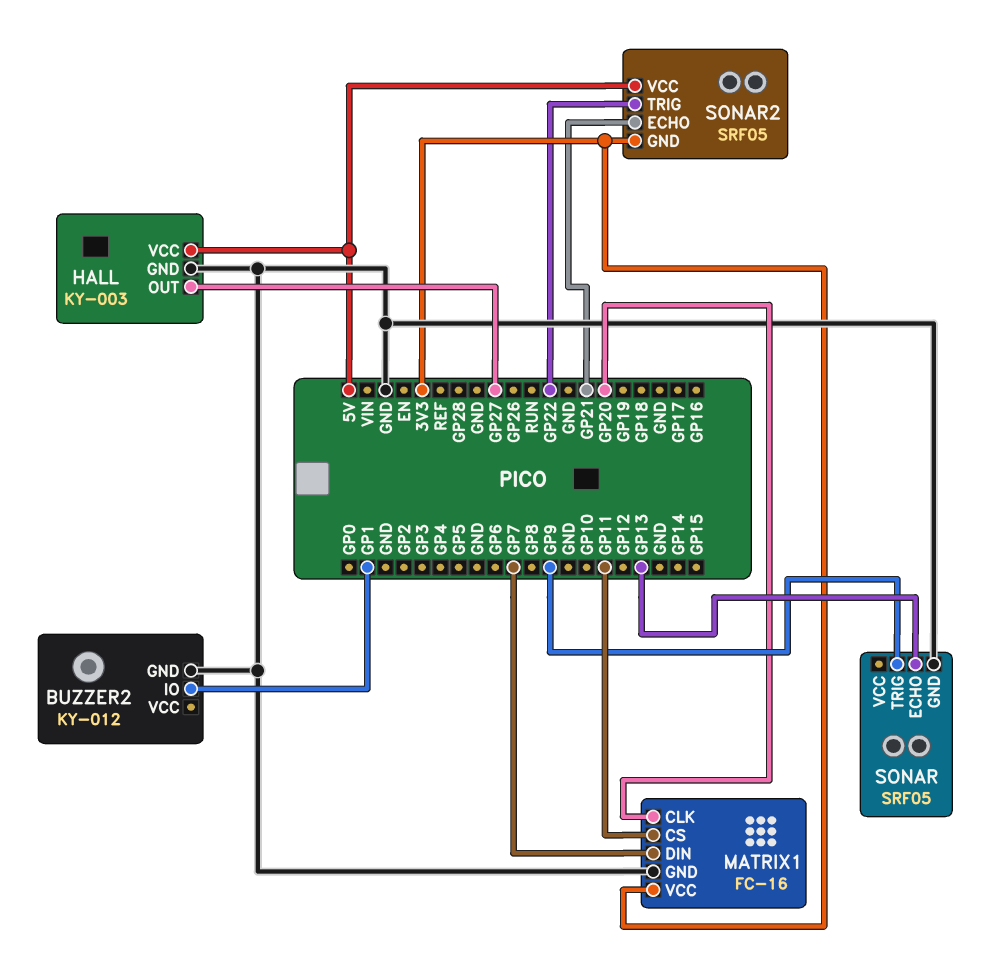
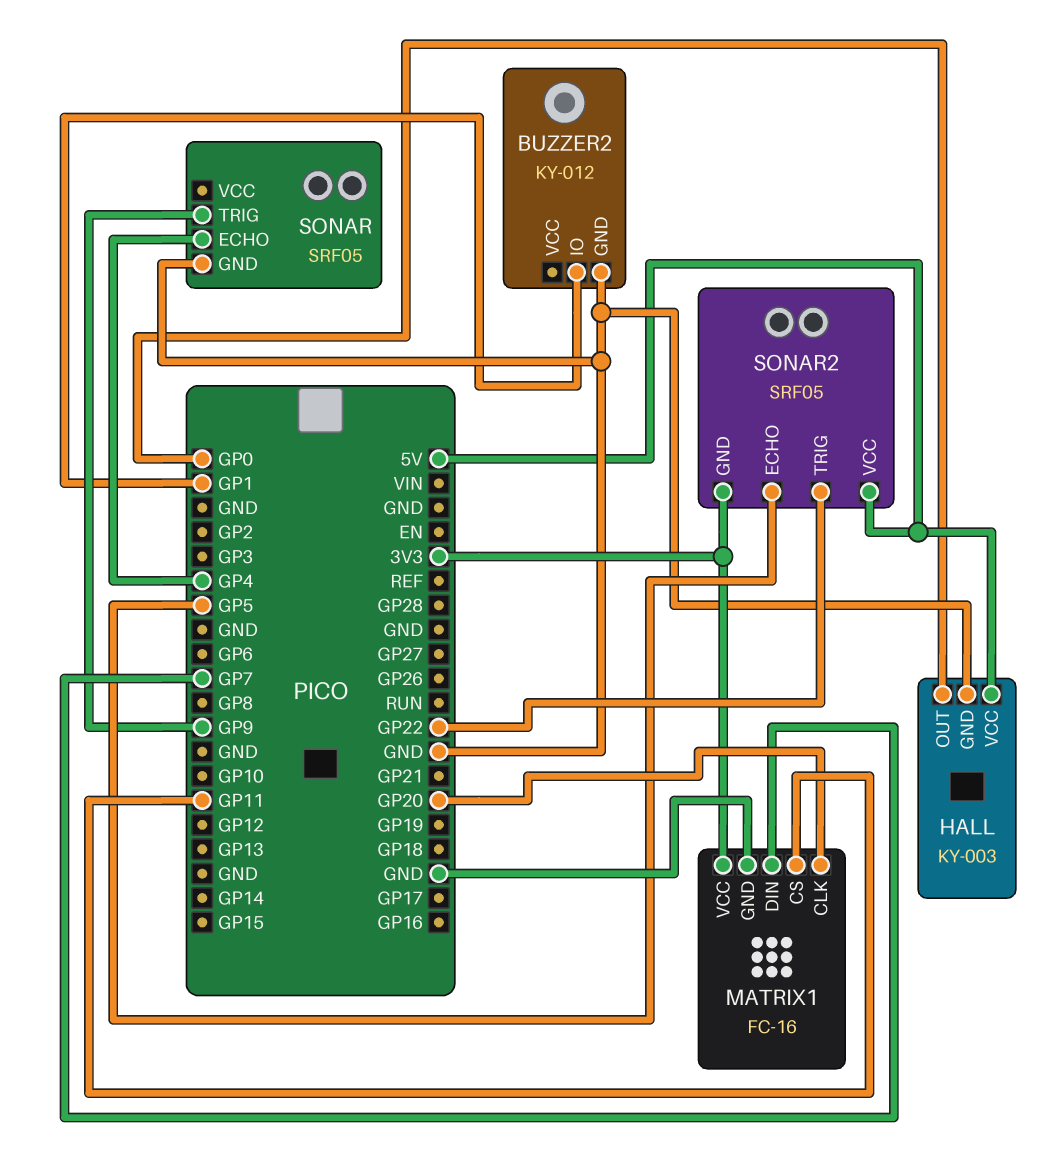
HALL pin OUT: GP27 -> GP0
SONAR pin ECHO: GP13 -> GP4
SONAR2 pin ECHO: GP21 -> GP5

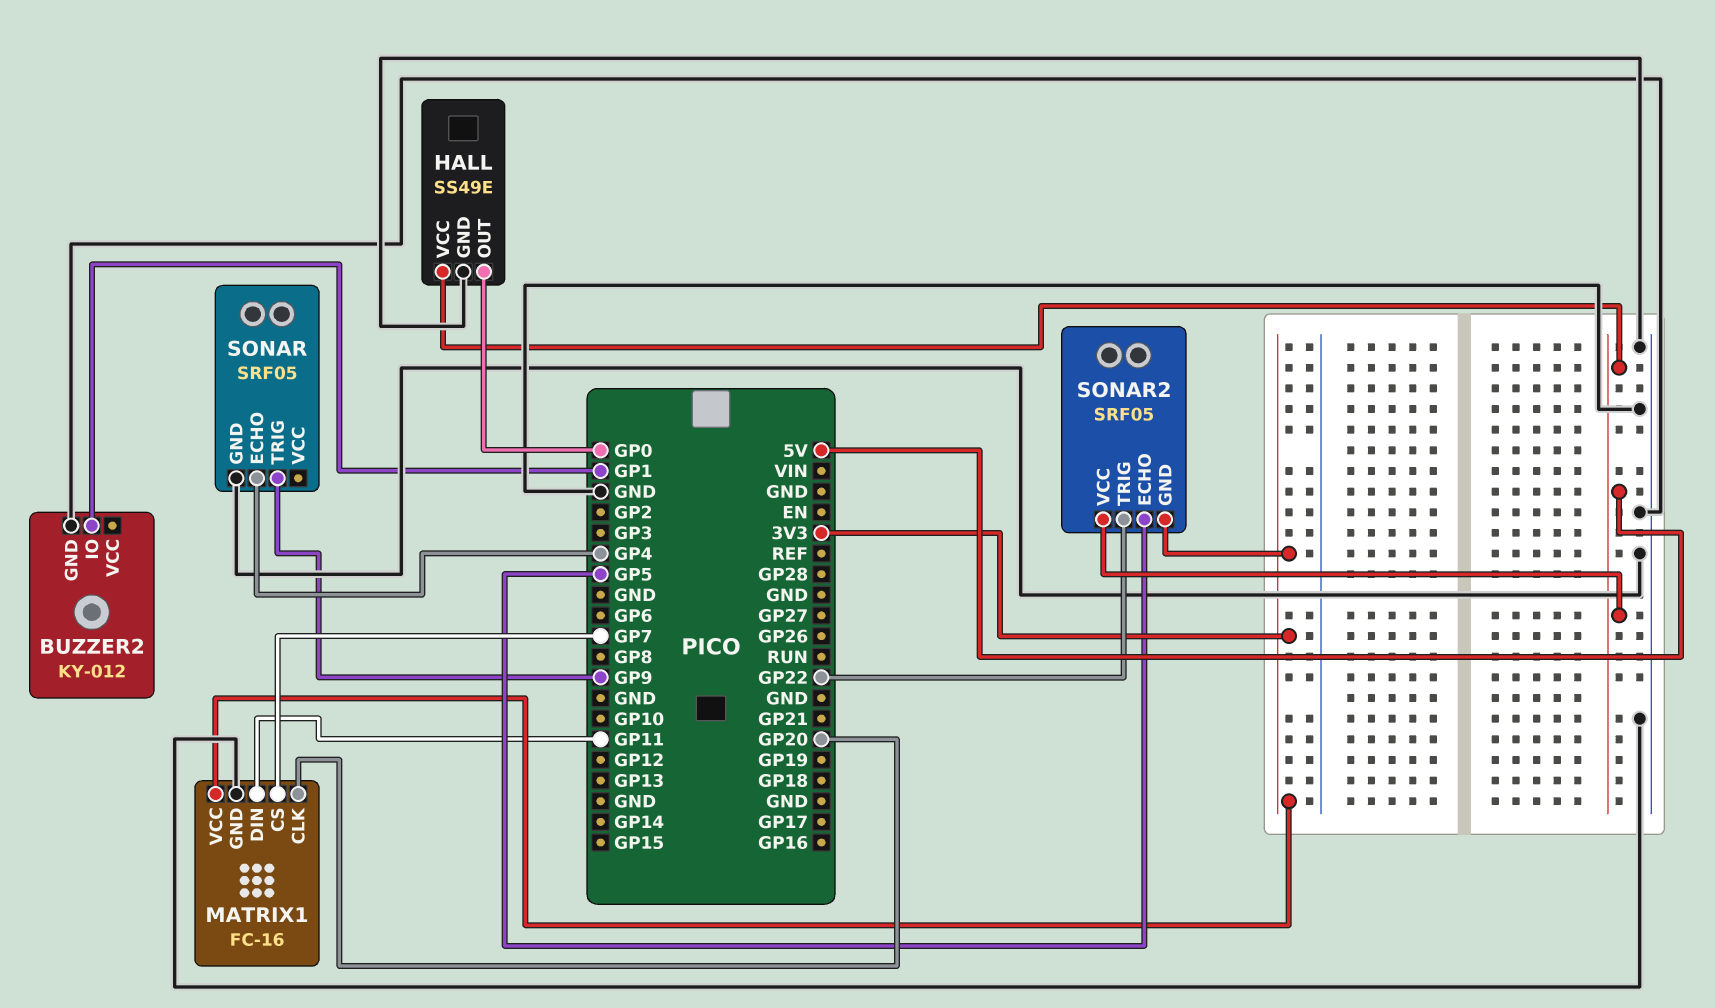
HALL: KY-003 -> SS49E
MATRIX1 pin CS: GP11 -> GP7
MATRIX1 pin DIN: GP7 -> GP11

